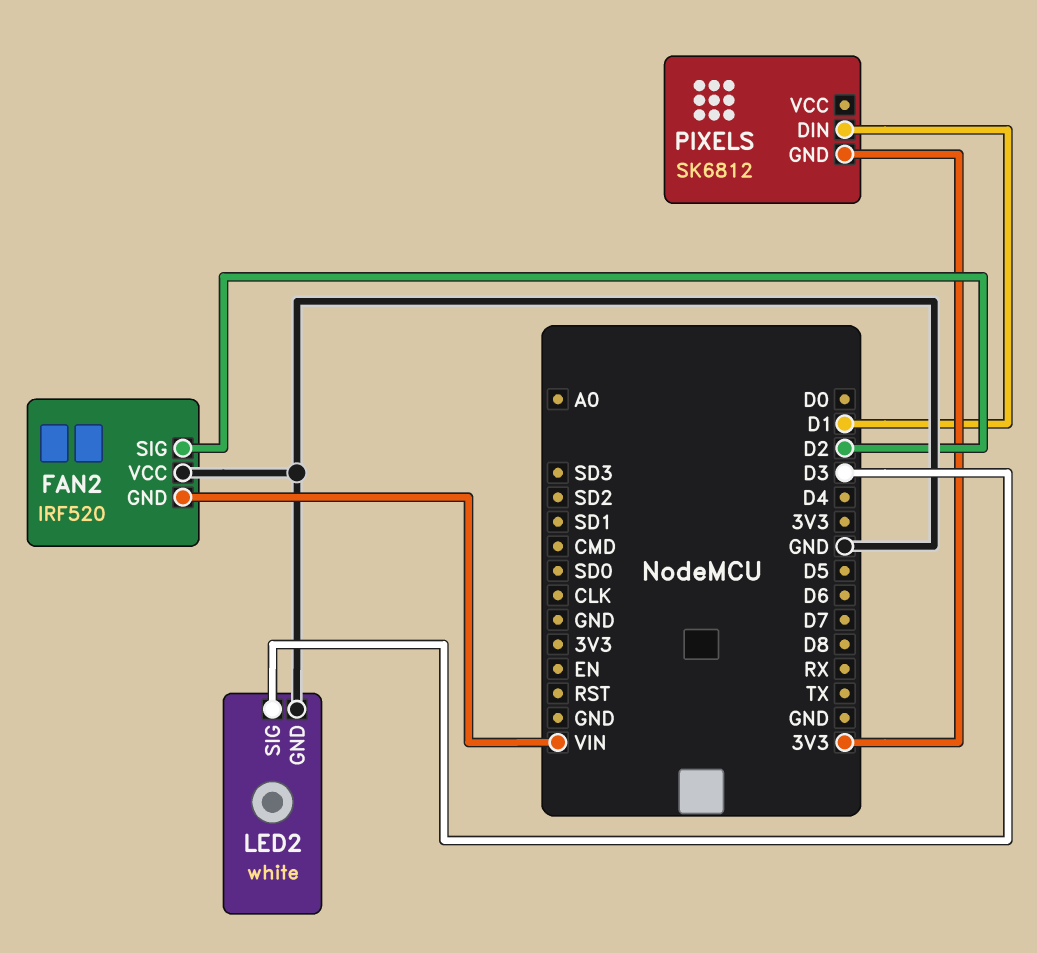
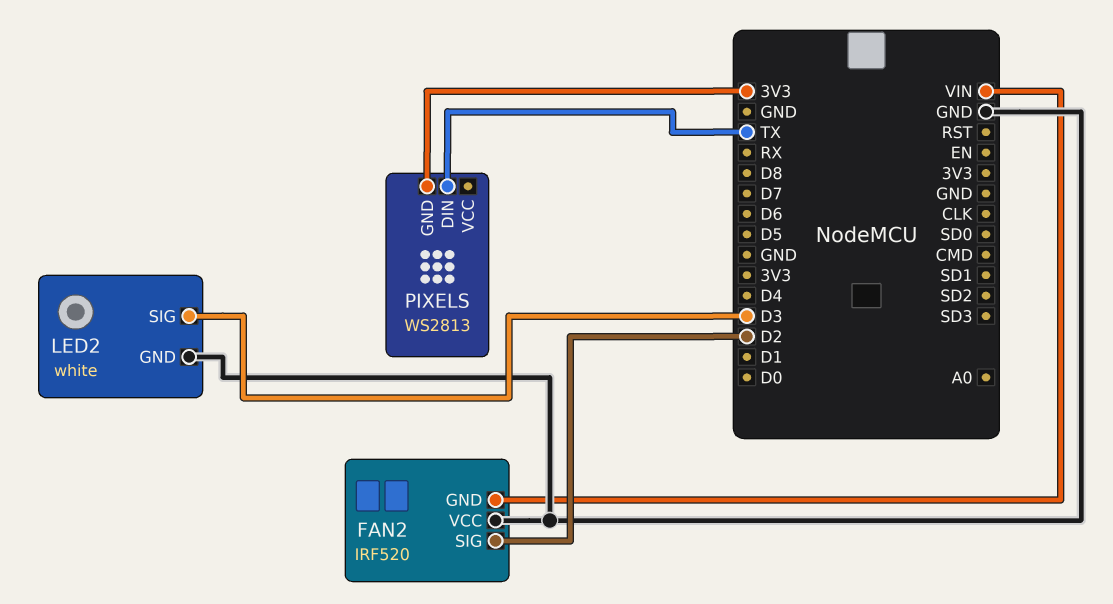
PIXELS: SK6812 -> WS2813
PIXELS pin DIN: D1 -> TX

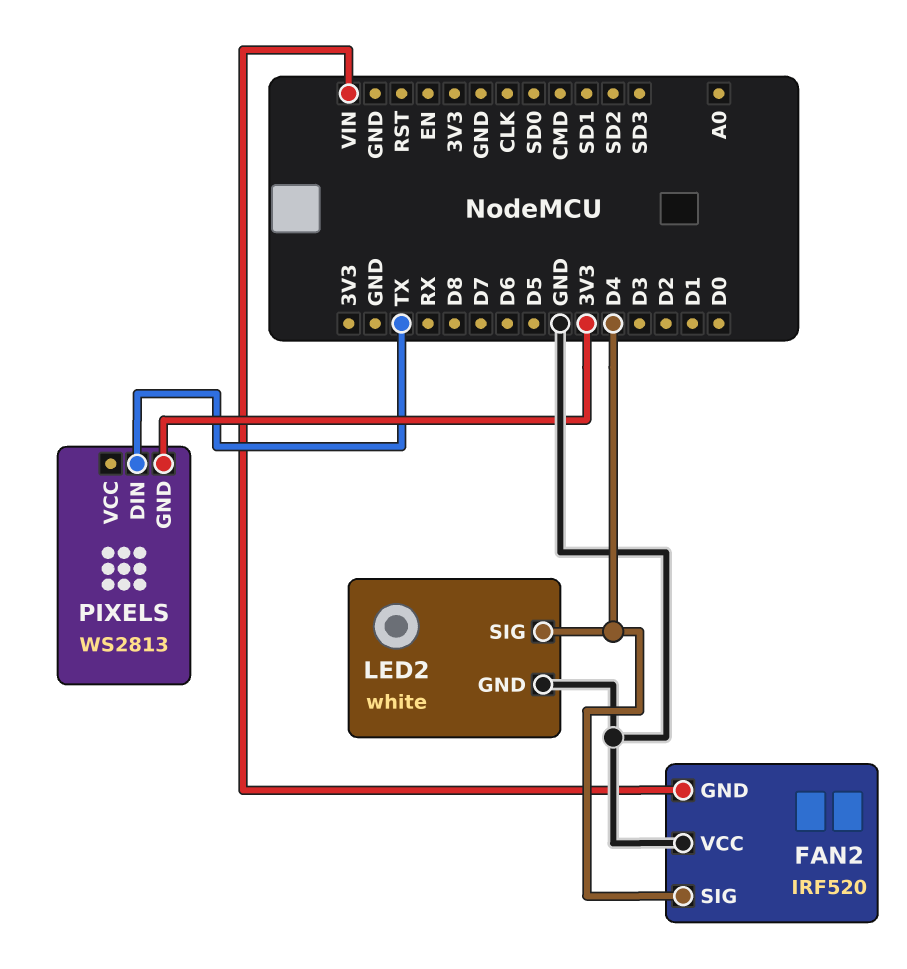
FAN2 pin SIG: D2 -> D4
LED2 pin SIG: D3 -> D4

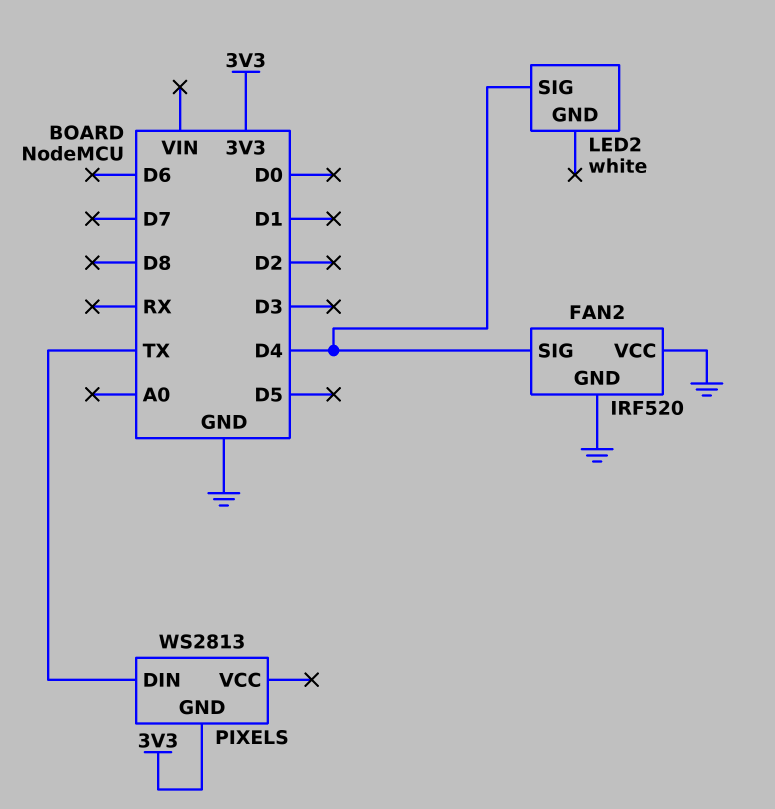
FAN2 pin GND: VIN -> GND
LED2 pin GND: GND -> none

